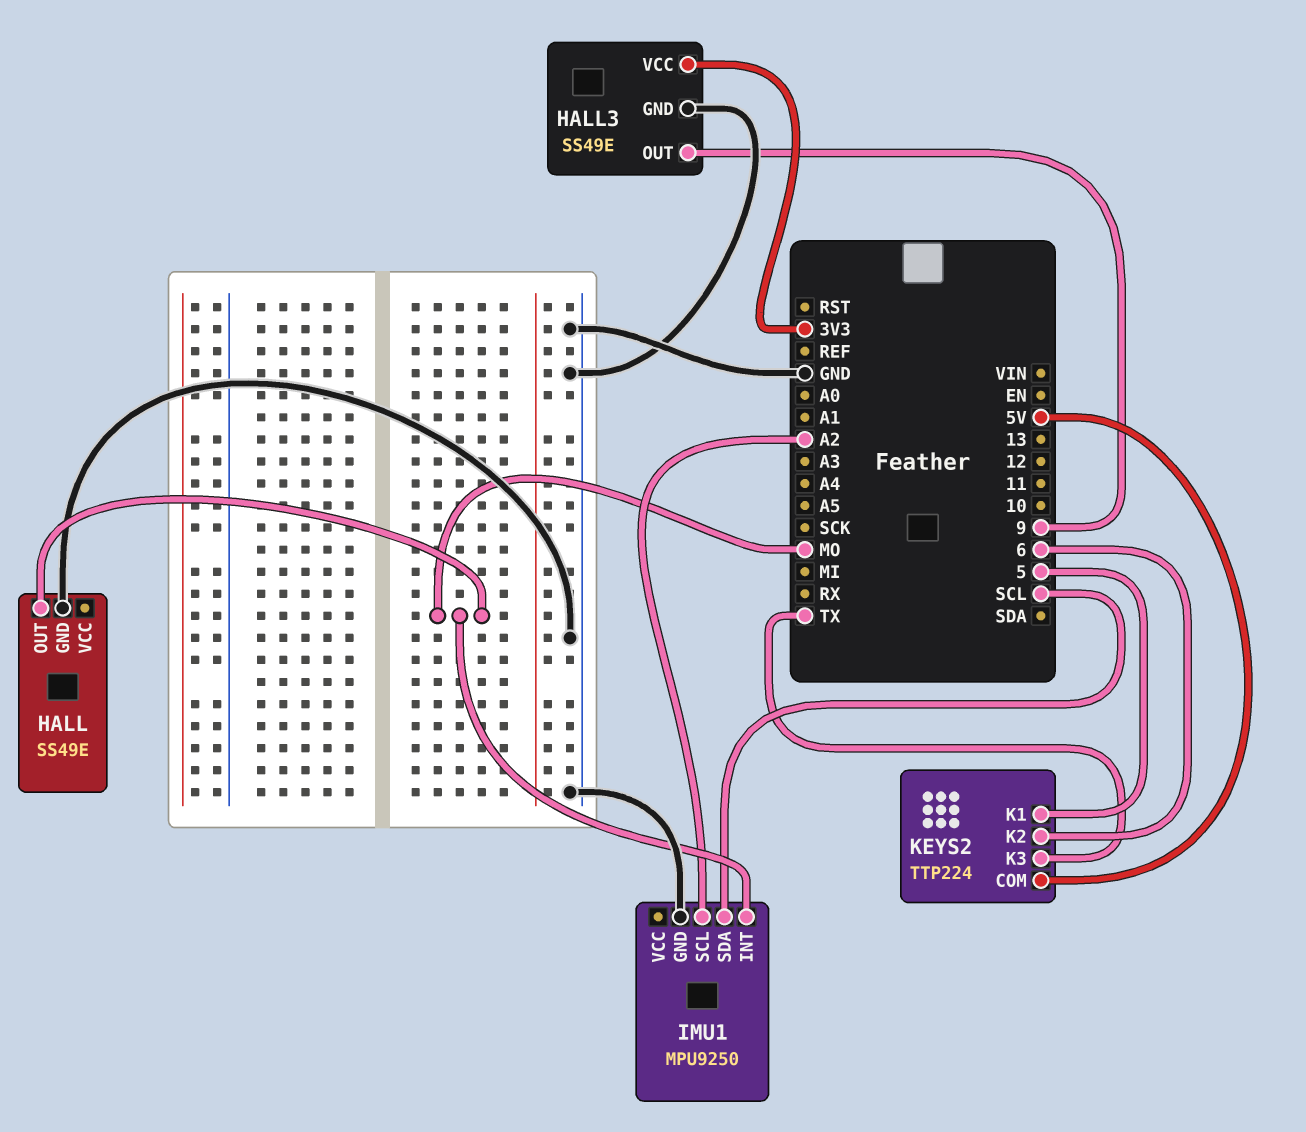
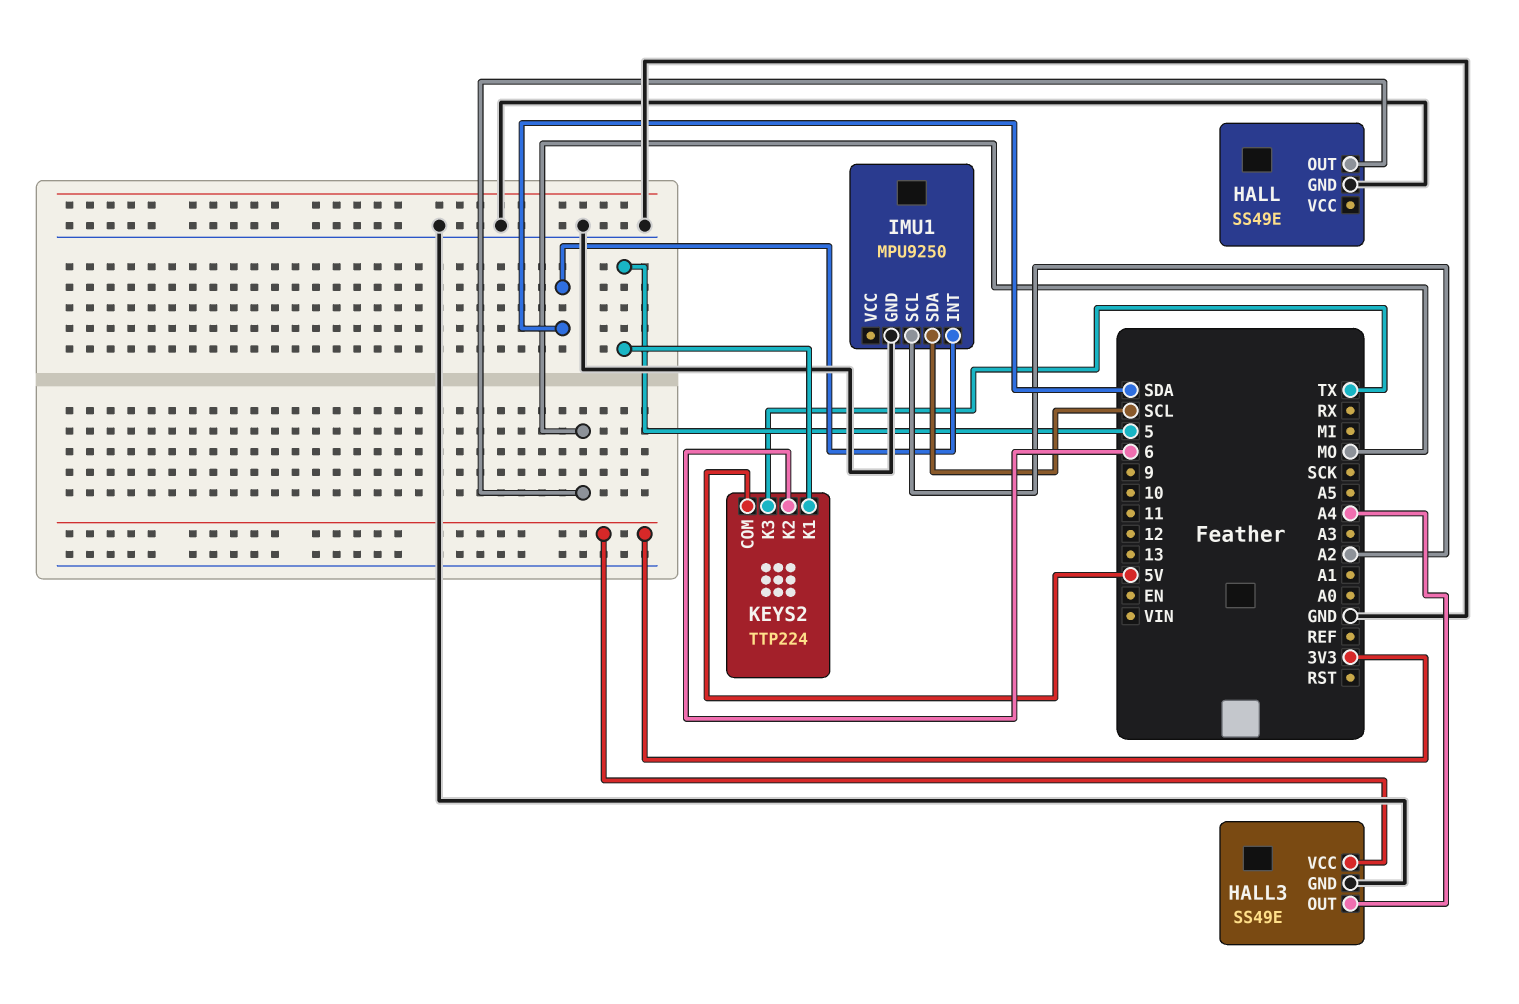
HALL3 pin OUT: 9 -> A4
IMU1 pin INT: MO -> SDA

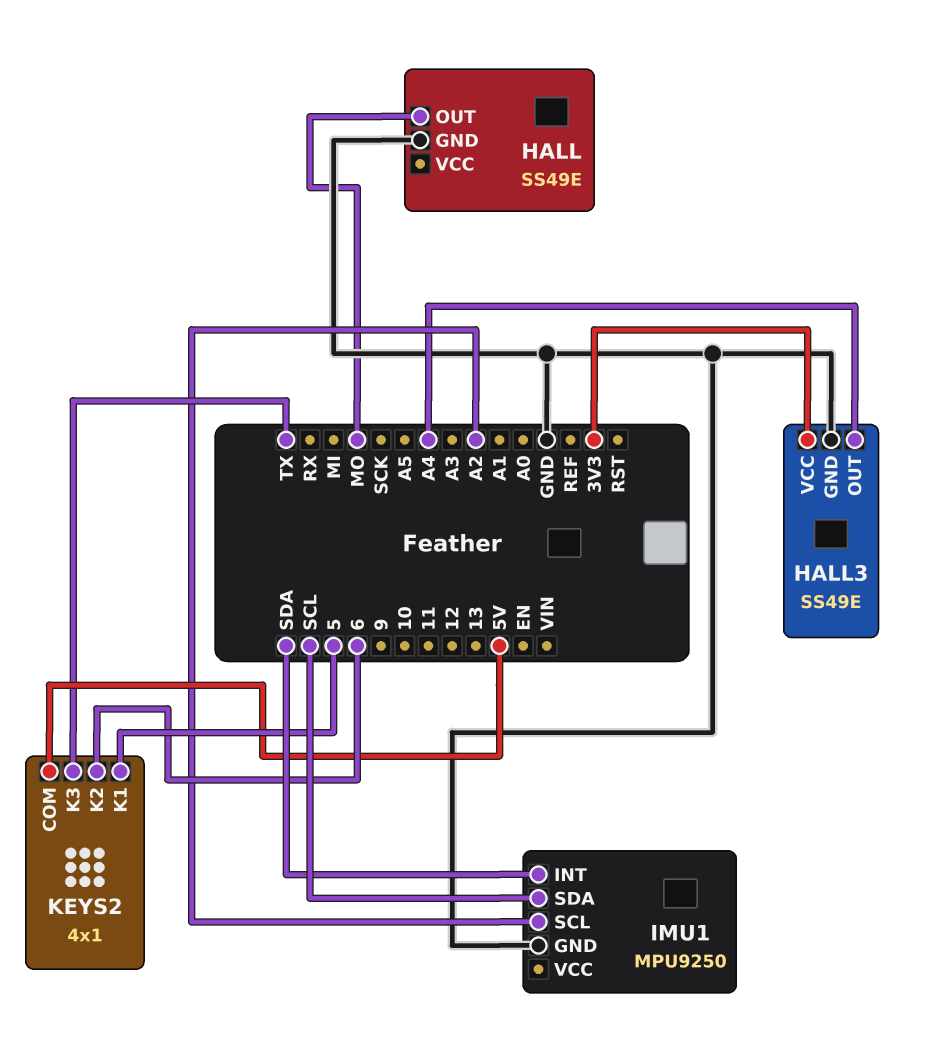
KEYS2: TTP224 -> 4x1

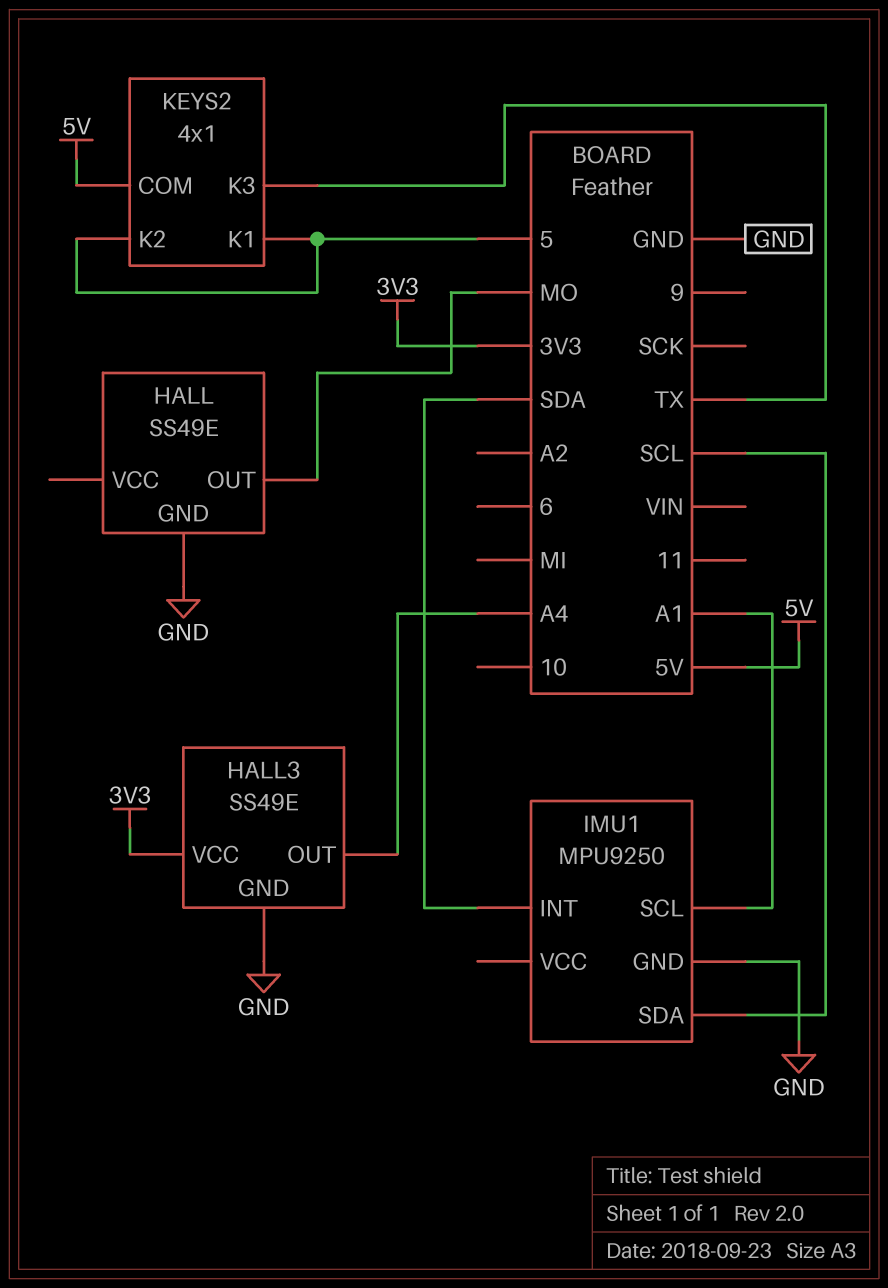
IMU1 pin SCL: A2 -> A1
KEYS2 pin K2: 6 -> 5

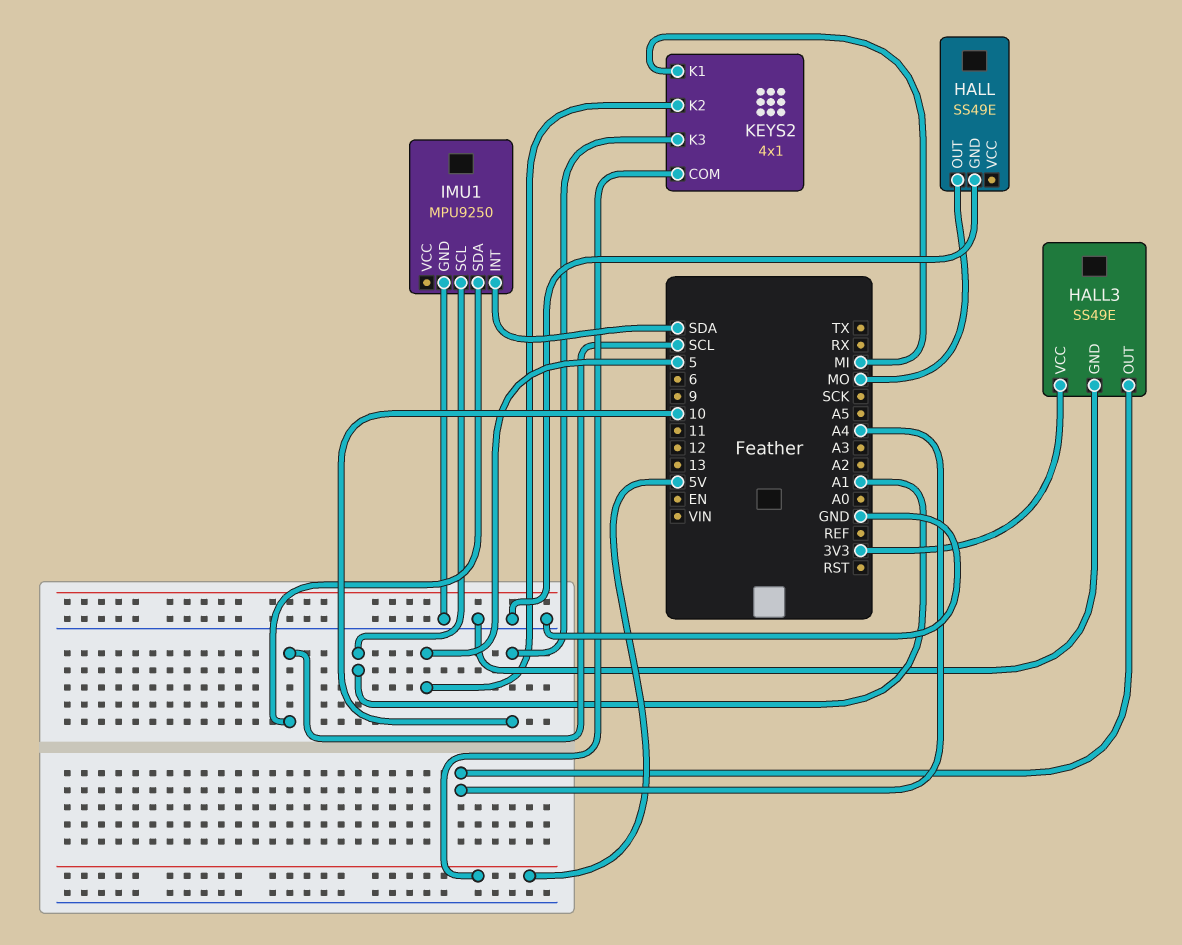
KEYS2 pin K1: 5 -> MI
KEYS2 pin K3: TX -> 10

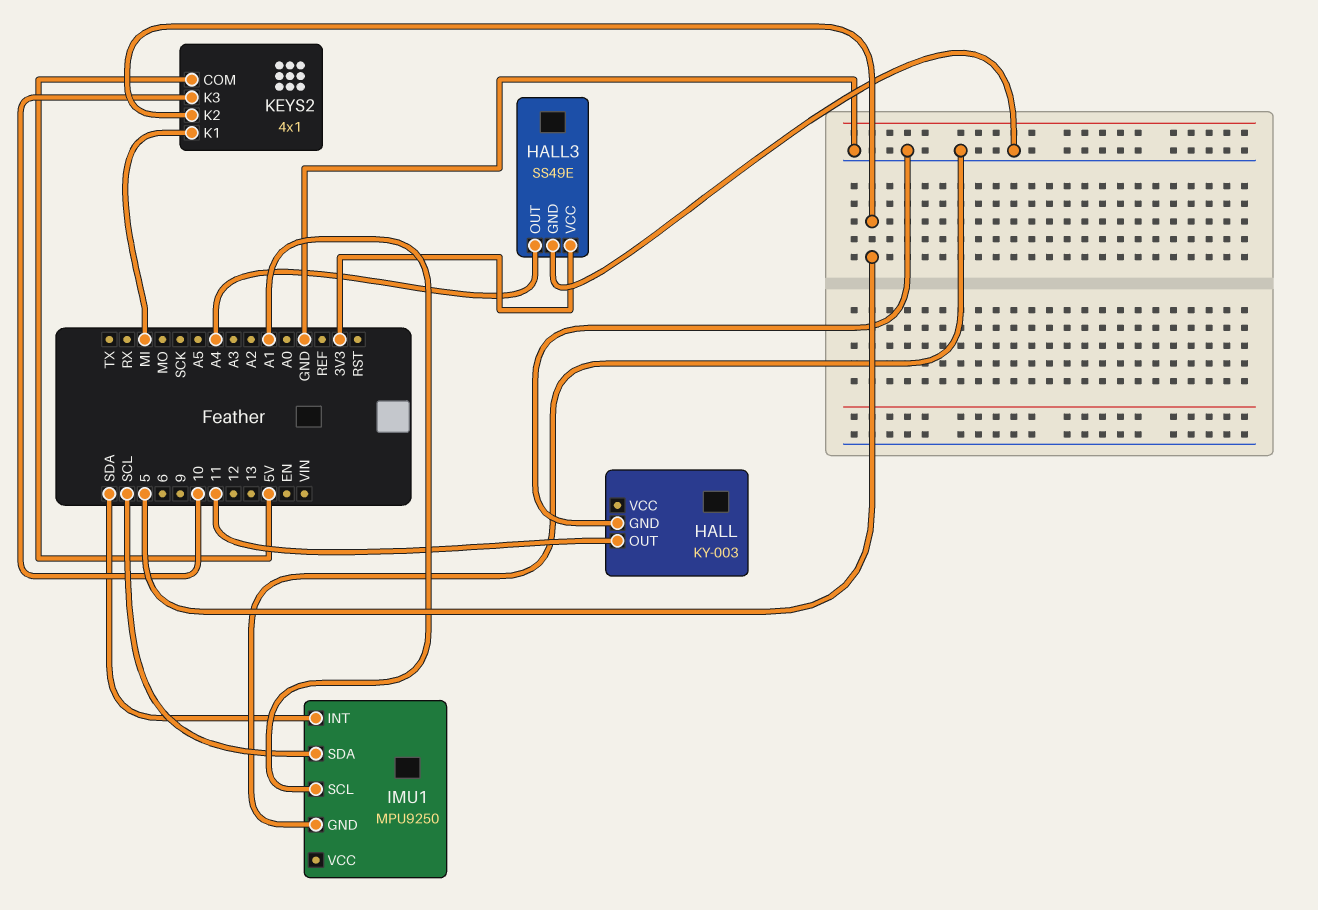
HALL: SS49E -> KY-003
HALL pin OUT: MO -> 11

